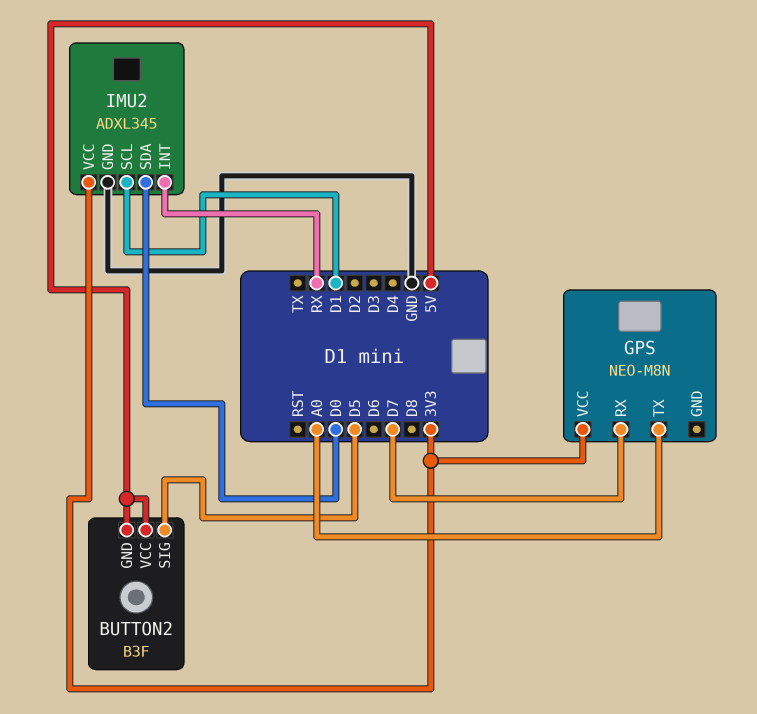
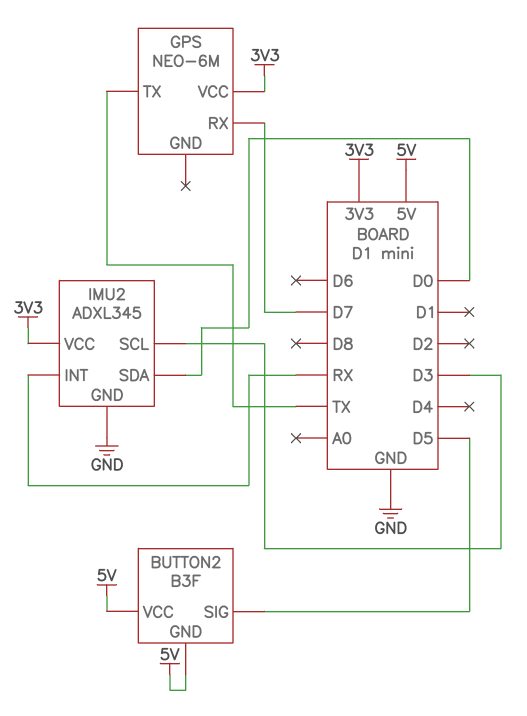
GPS: NEO-M8N -> NEO-6M
GPS pin TX: A0 -> TX
IMU2 pin SCL: D1 -> D3

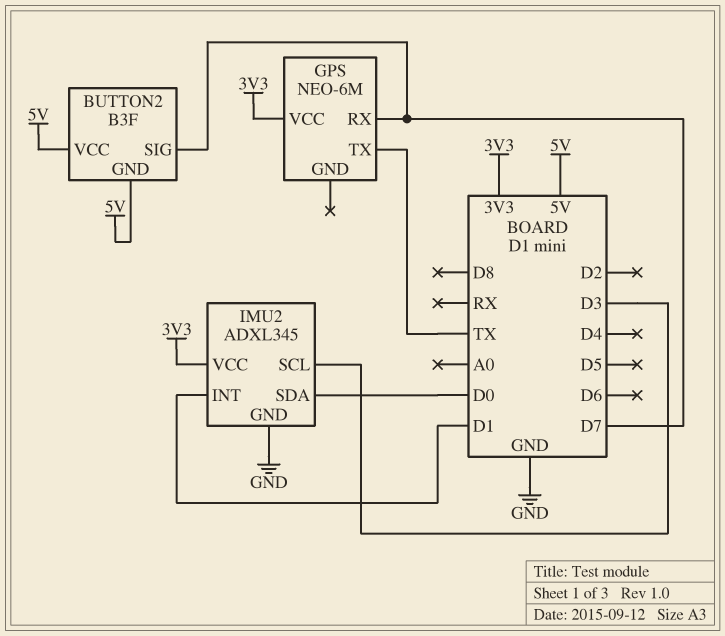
BUTTON2 pin SIG: D5 -> D7
IMU2 pin INT: RX -> D1

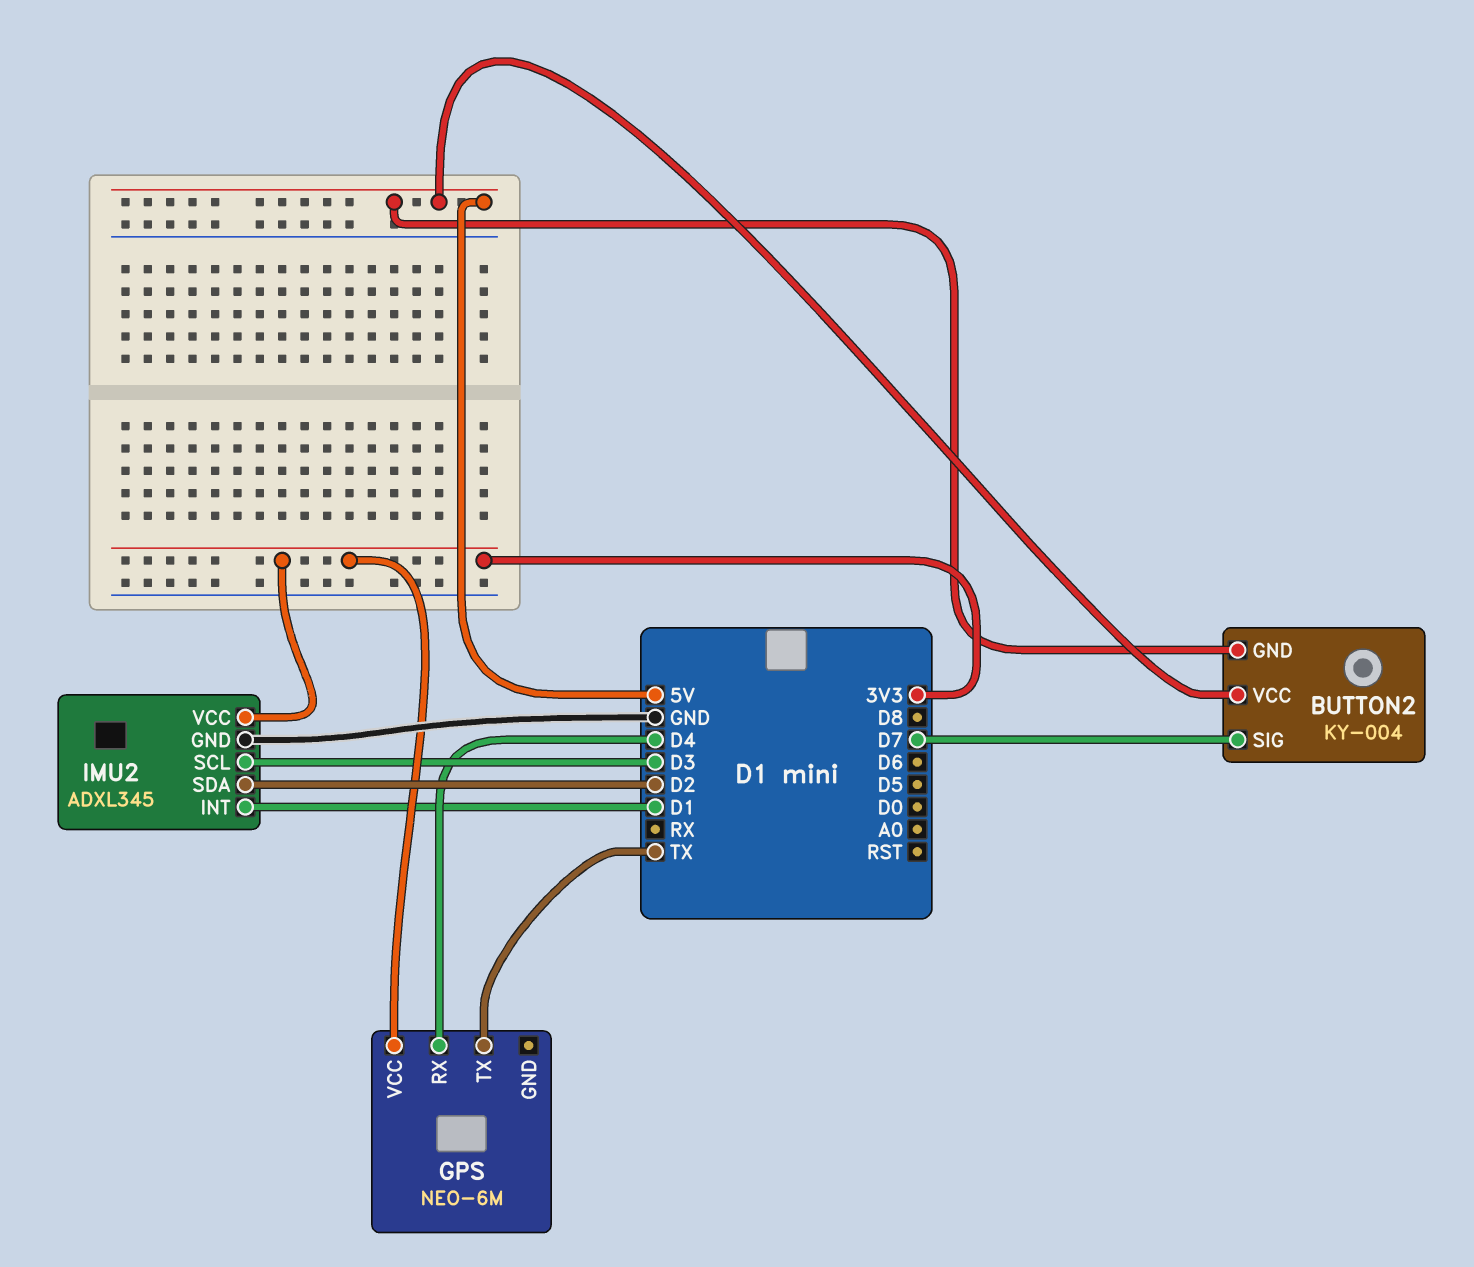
BUTTON2: B3F -> KY-004
GPS pin RX: D7 -> D4
IMU2 pin SDA: D0 -> D2

